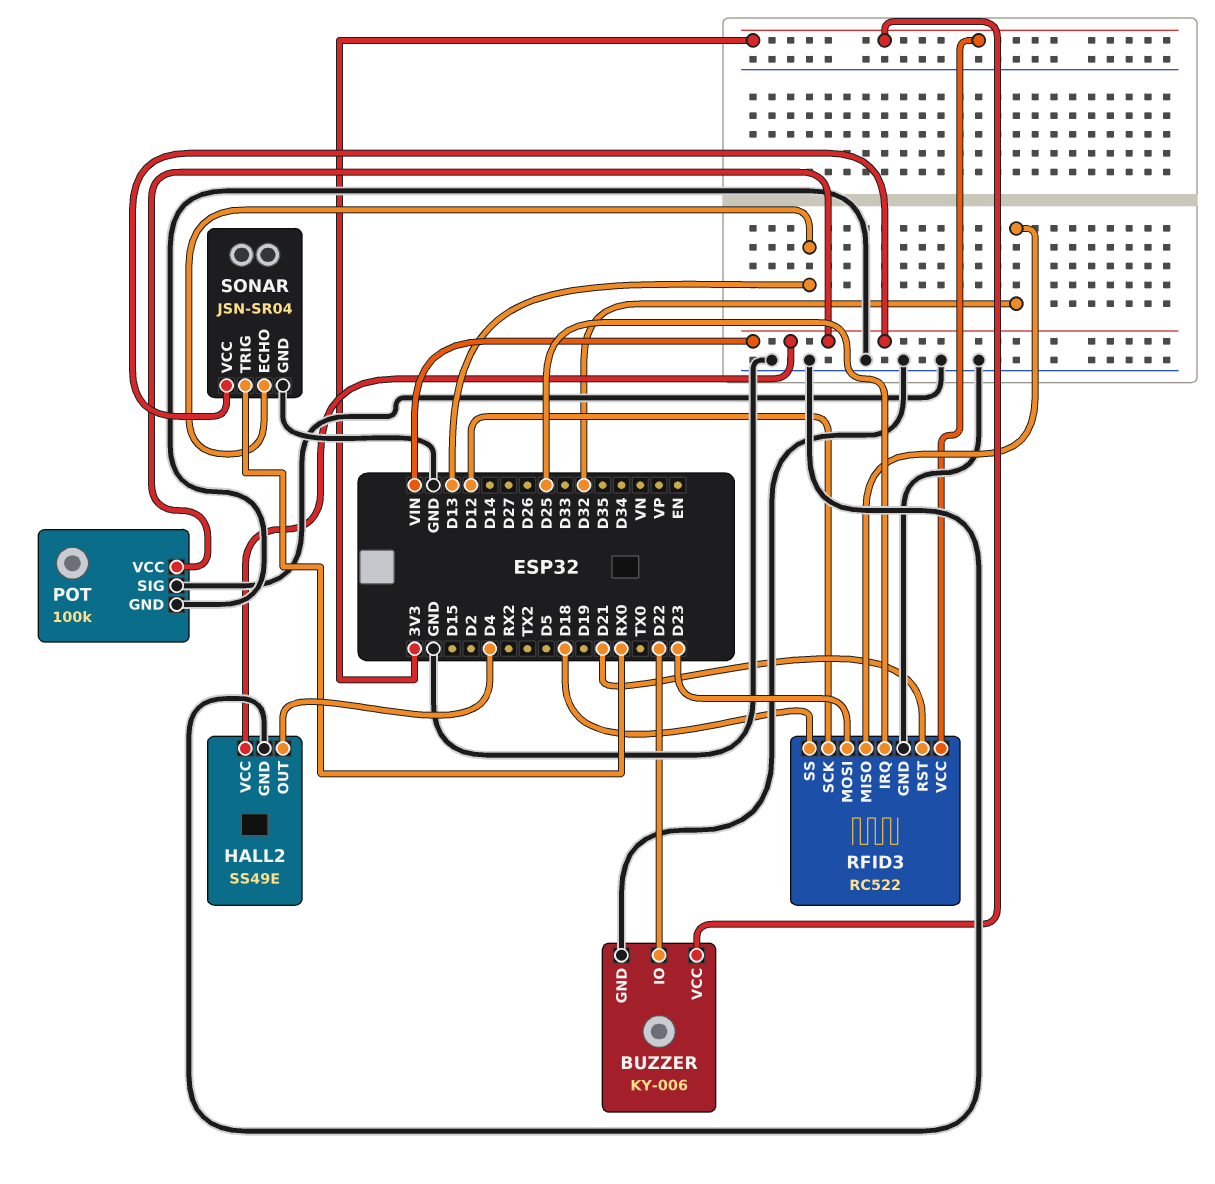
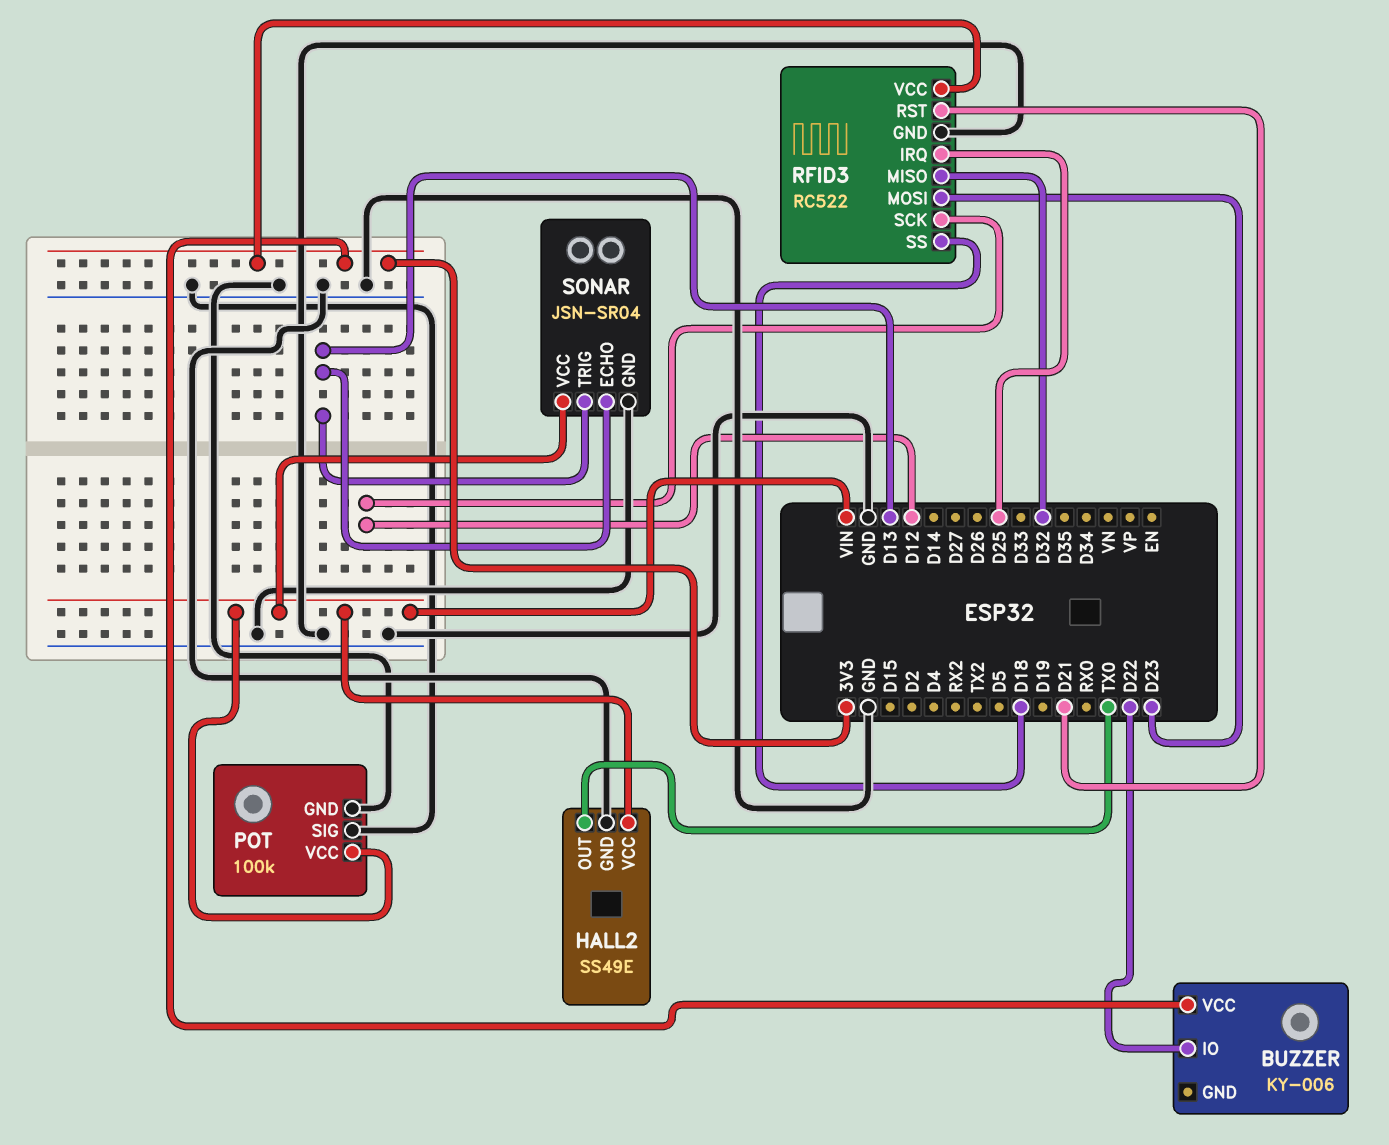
BUZZER pin GND: GND -> none
HALL2 pin OUT: D4 -> TX0
SONAR pin TRIG: RX0 -> D13

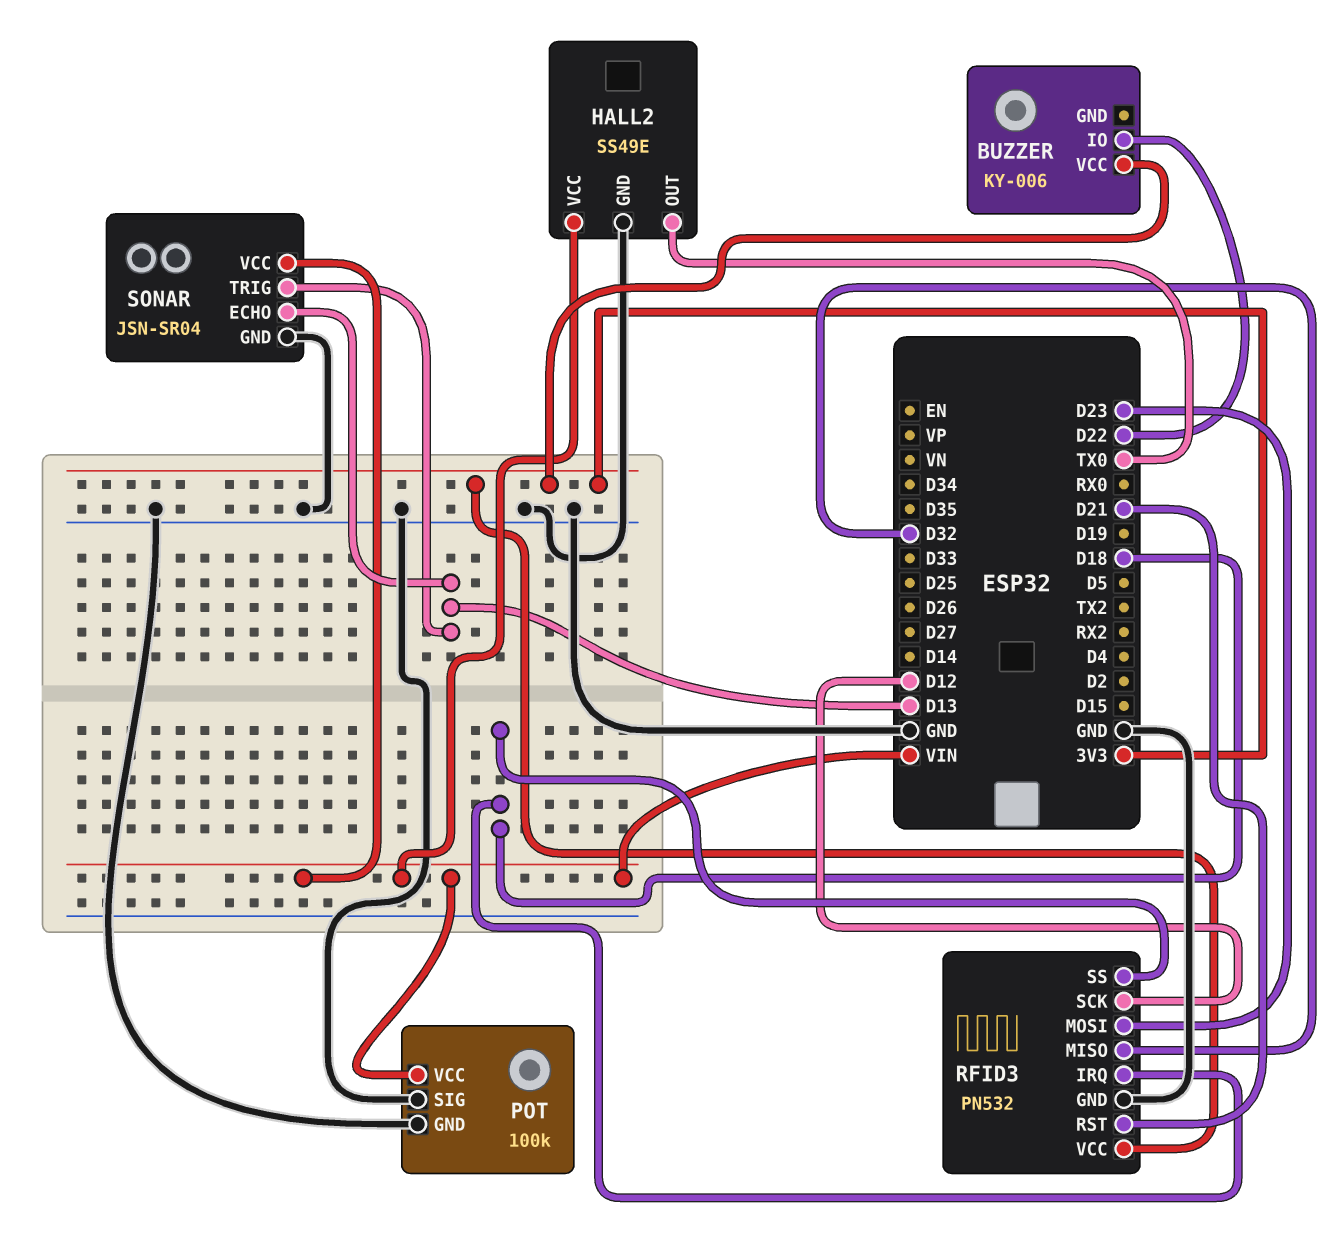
RFID3: RC522 -> PN532
RFID3 pin IRQ: D25 -> D18

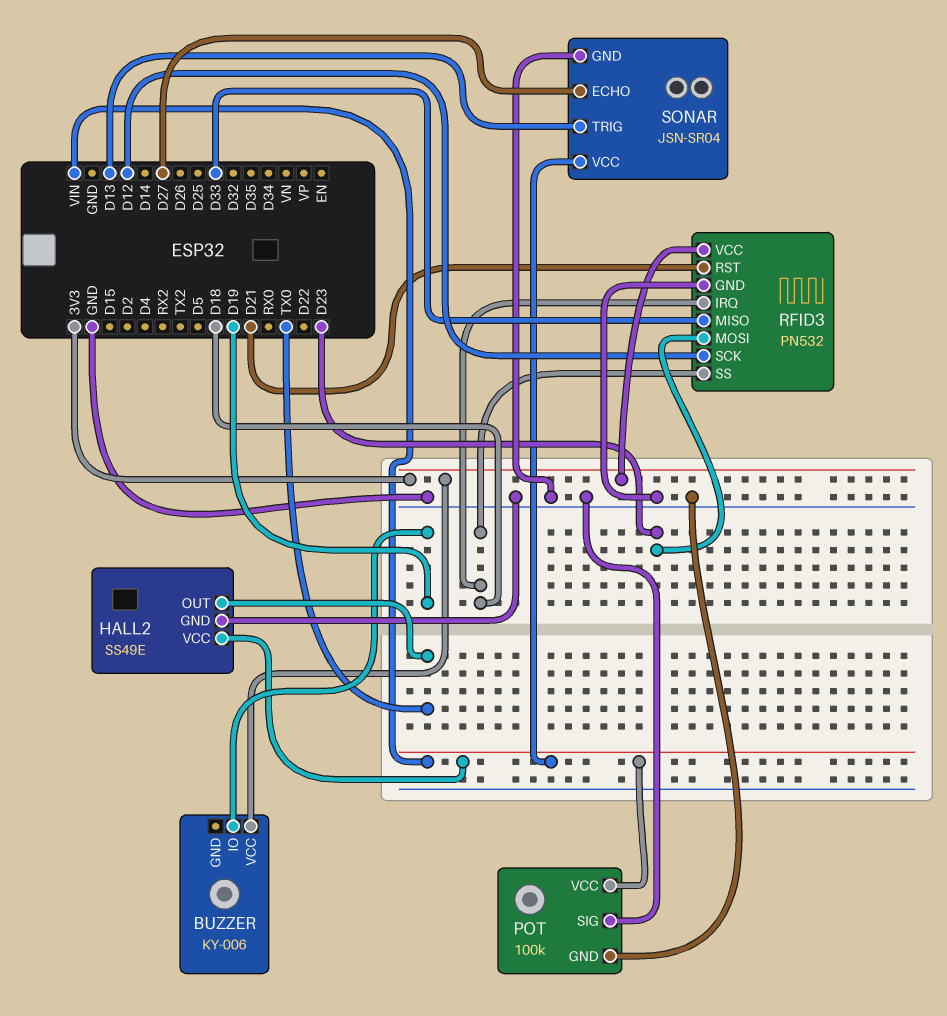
BUZZER pin IO: D22 -> D19
RFID3 pin MISO: D32 -> D33
SONAR pin ECHO: D13 -> D27

